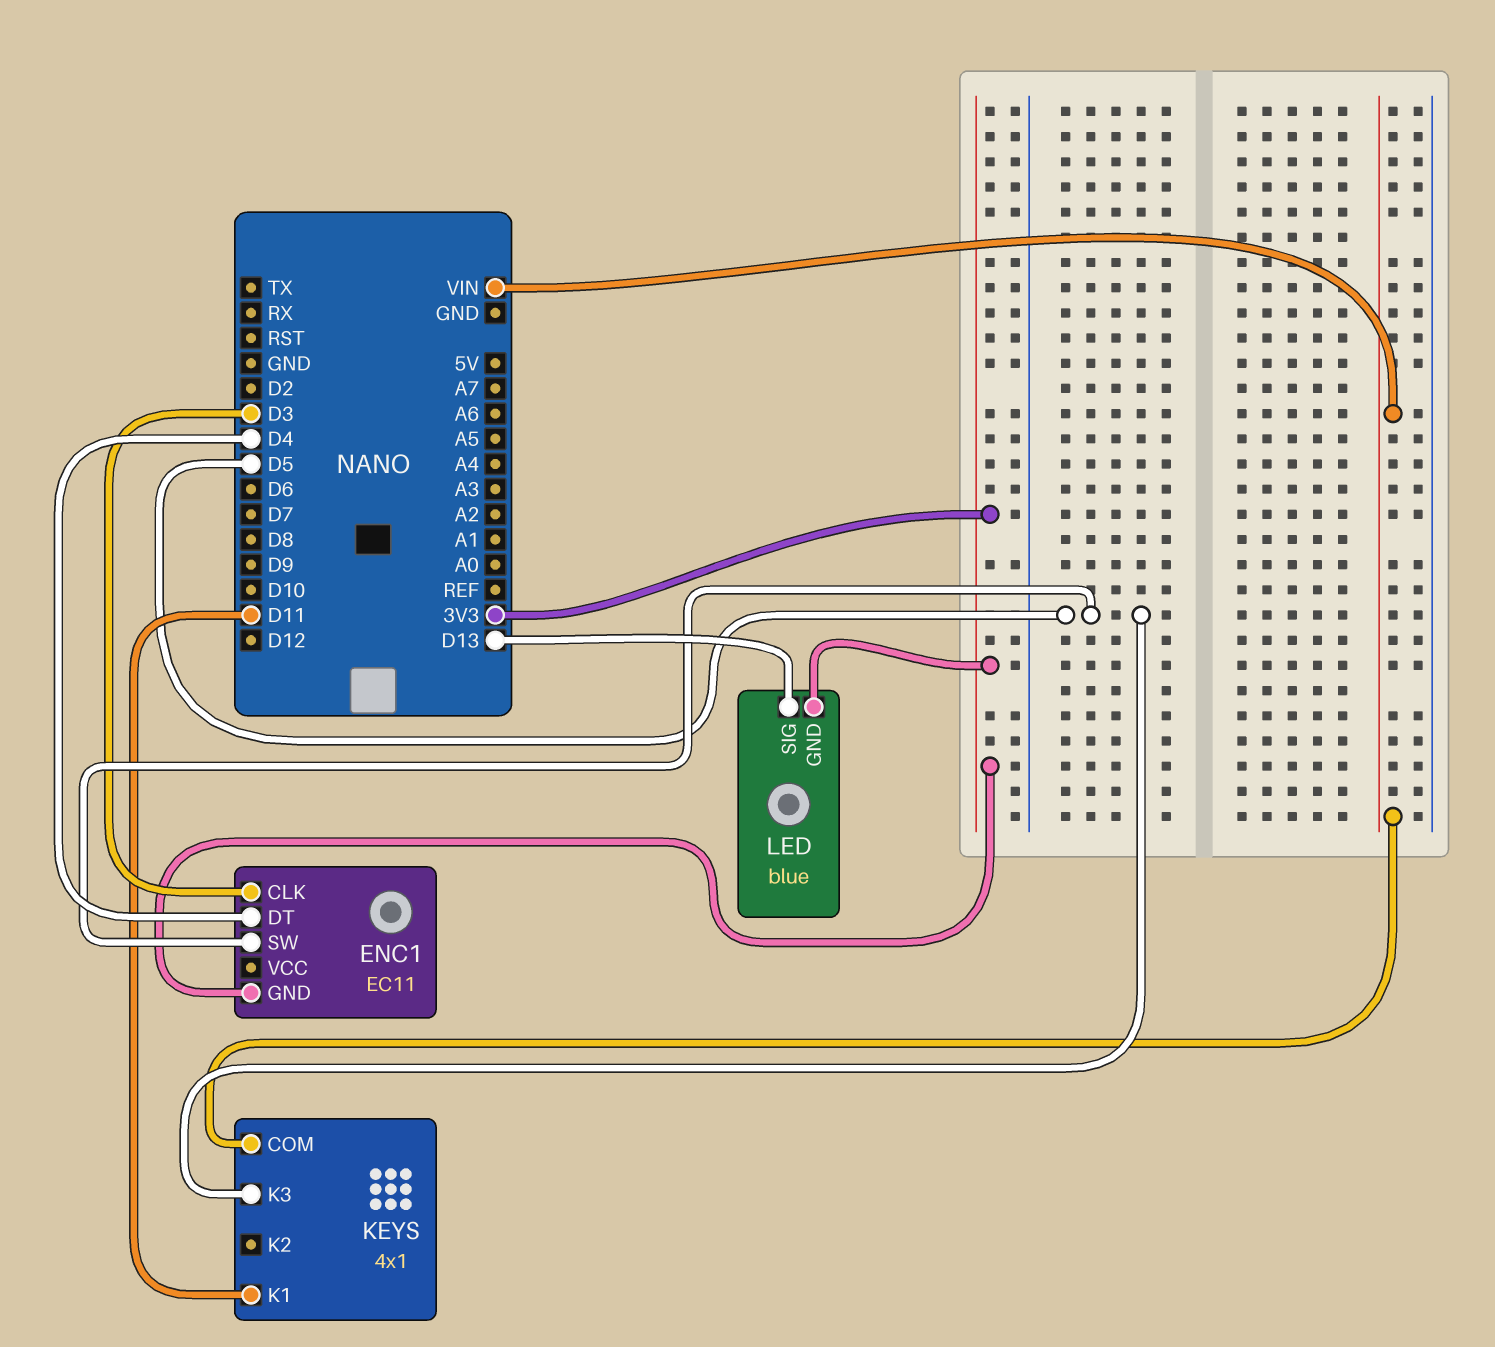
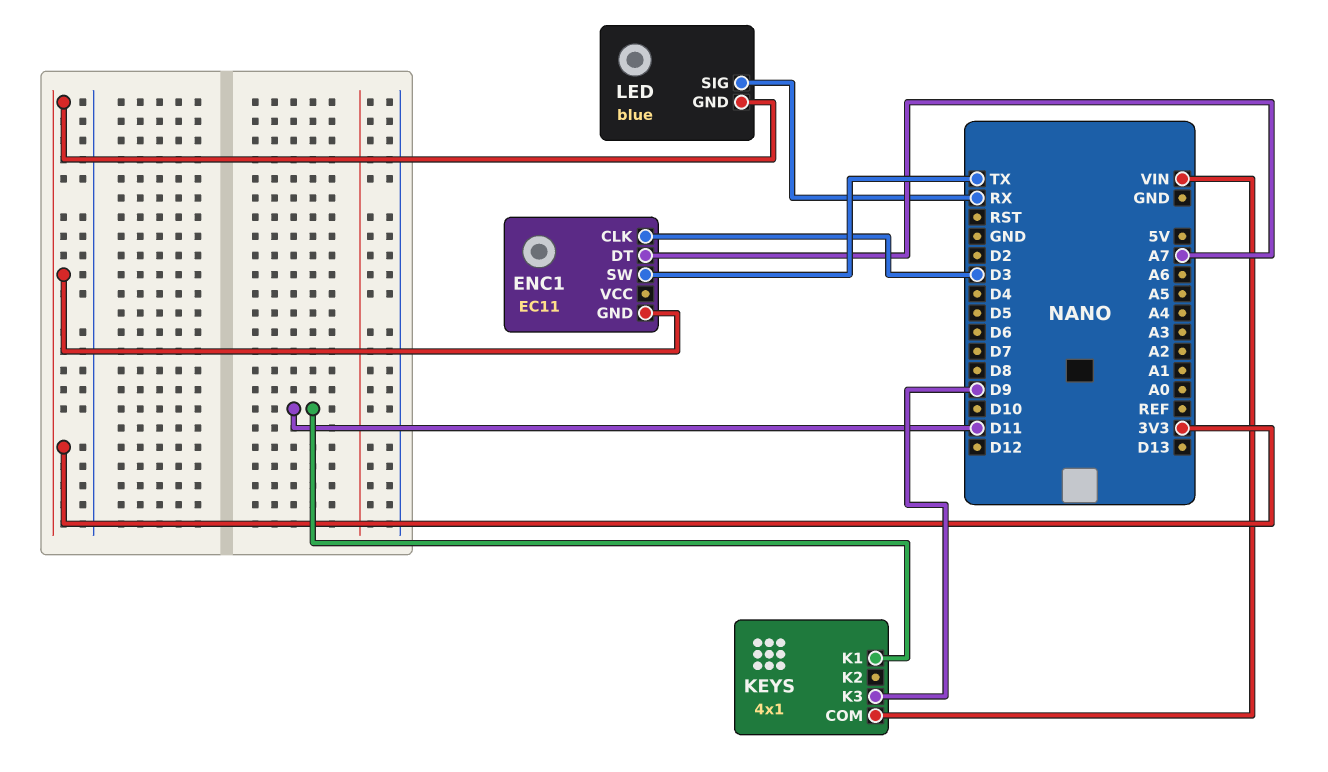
ENC1 pin DT: D4 -> A7
ENC1 pin SW: D5 -> TX
KEYS pin K3: D5 -> D9
LED pin SIG: D13 -> RX

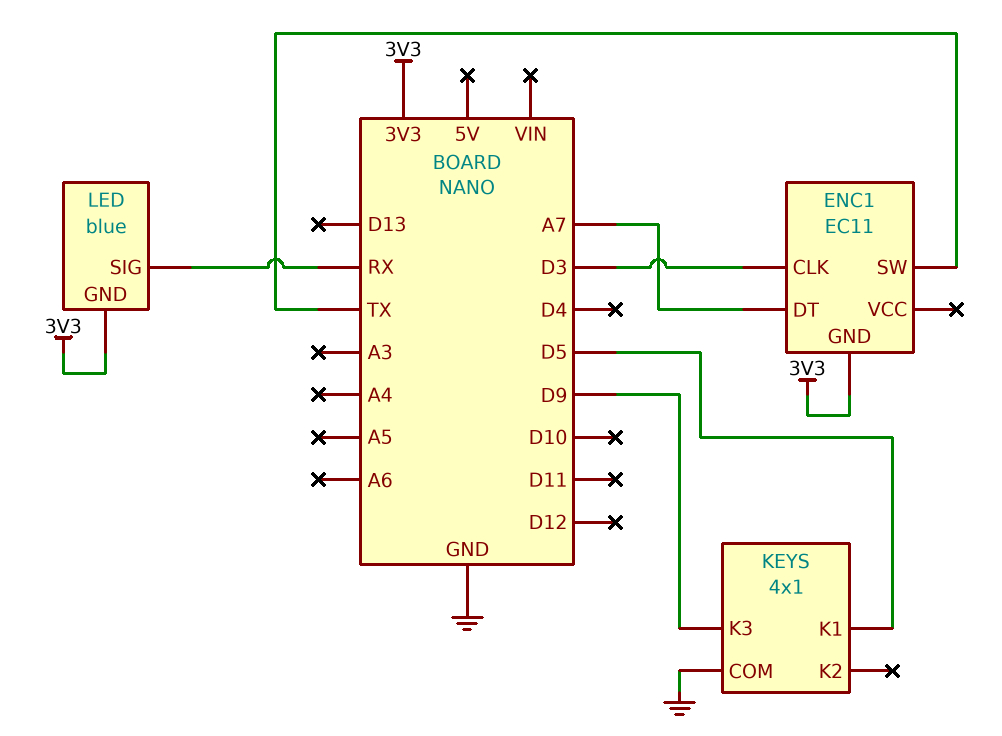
KEYS pin COM: VIN -> GND
KEYS pin K1: D11 -> D5

